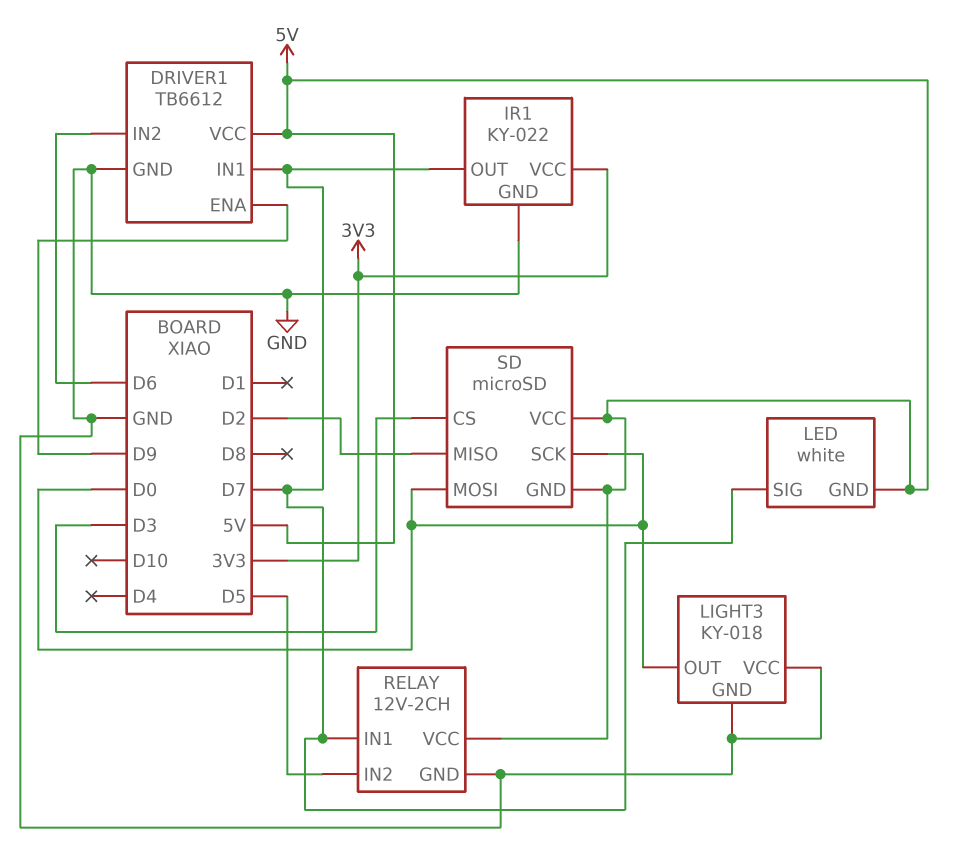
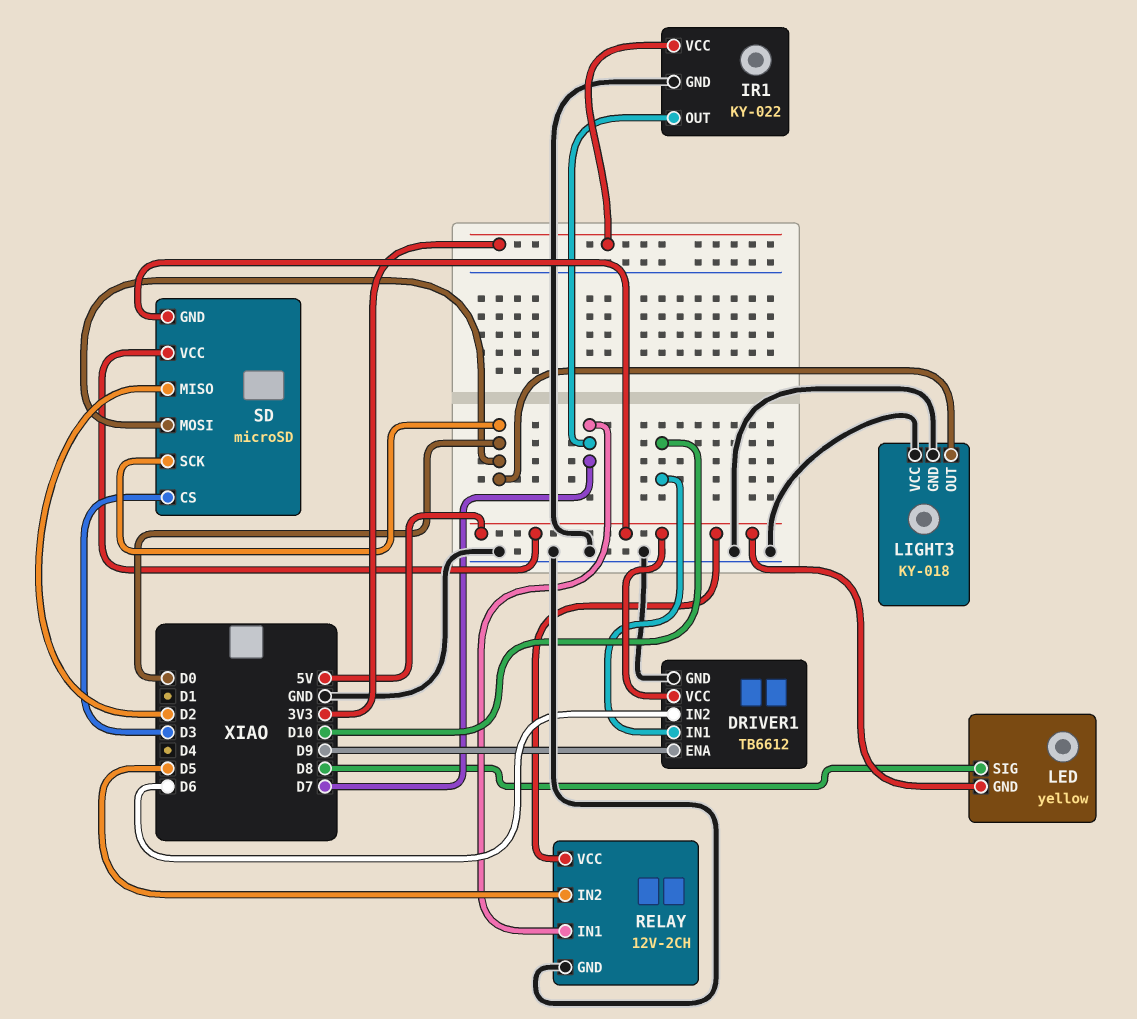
DRIVER1 pin IN1: D7 -> D10
LED: white -> yellow
LED pin SIG: D7 -> D8

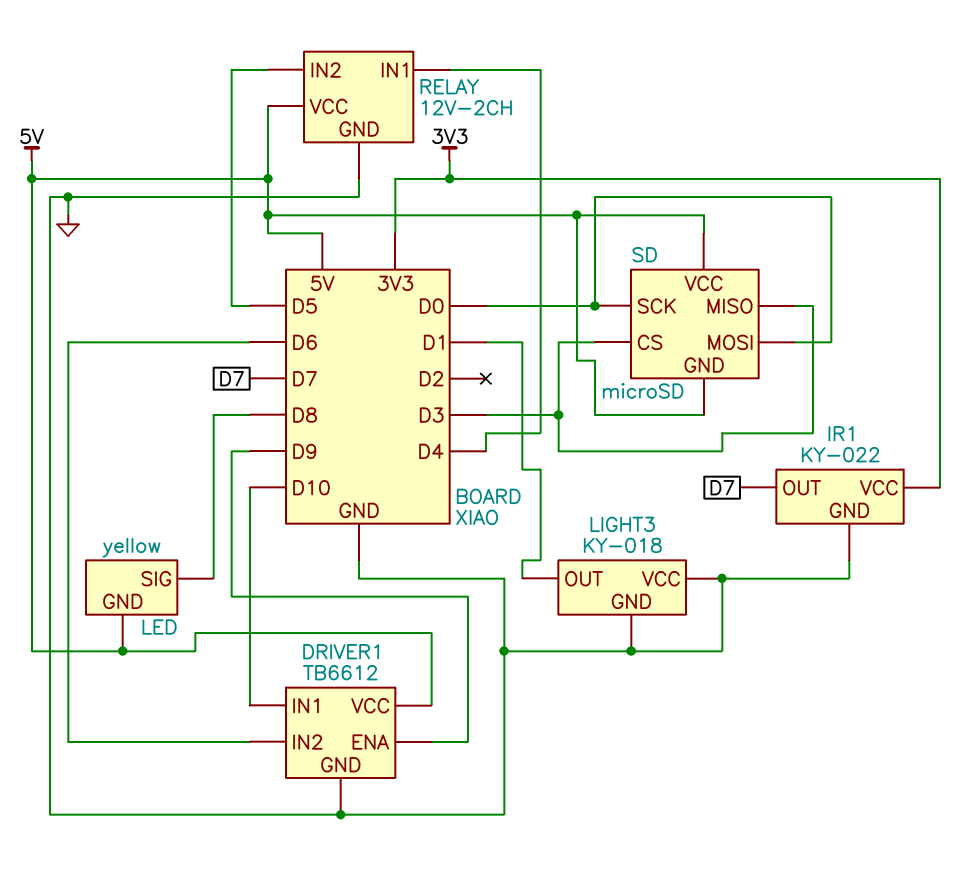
LIGHT3 pin OUT: D0 -> D1
RELAY pin IN1: D7 -> D4
SD pin MISO: D2 -> D3

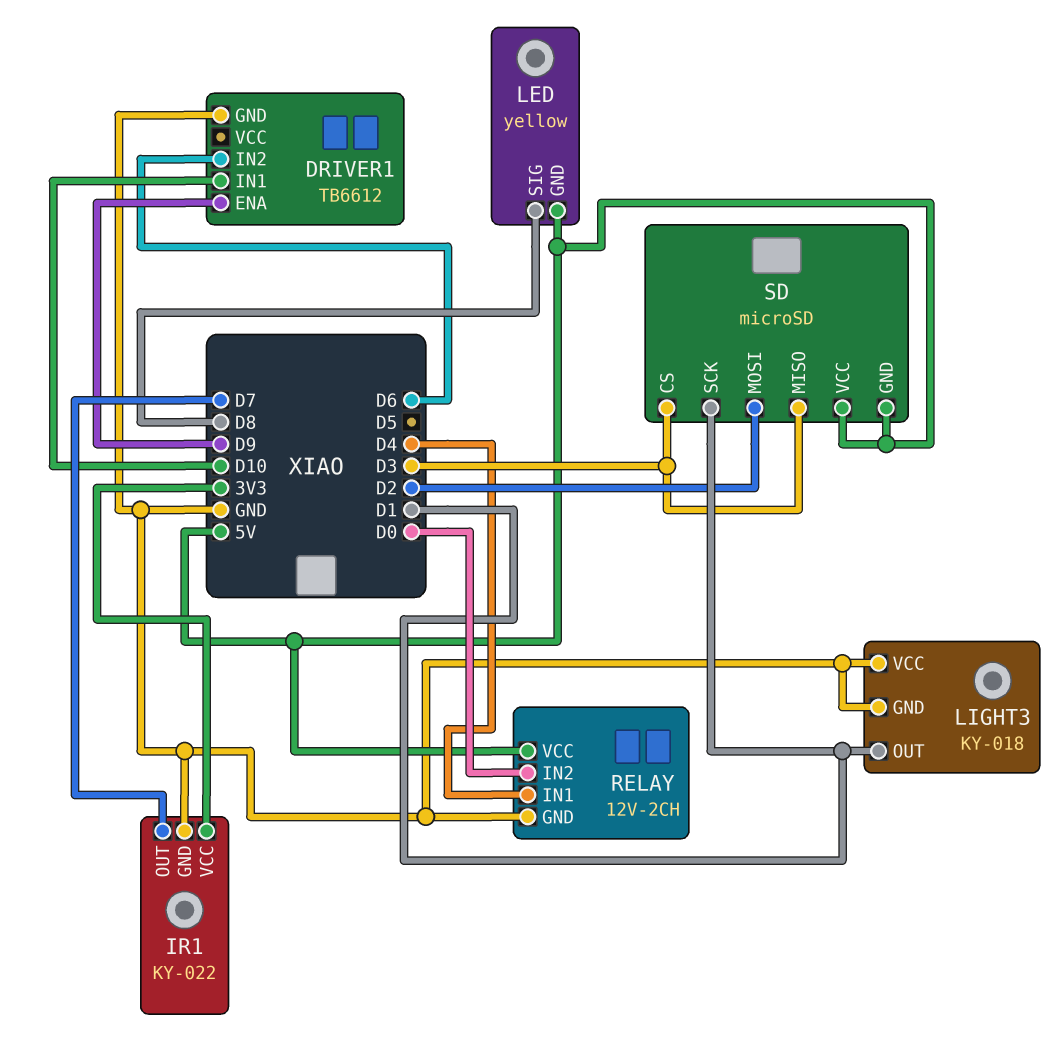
DRIVER1 pin VCC: 5V -> none
RELAY pin IN2: D5 -> D0
SD pin MOSI: D0 -> D2
SD pin SCK: D0 -> D1

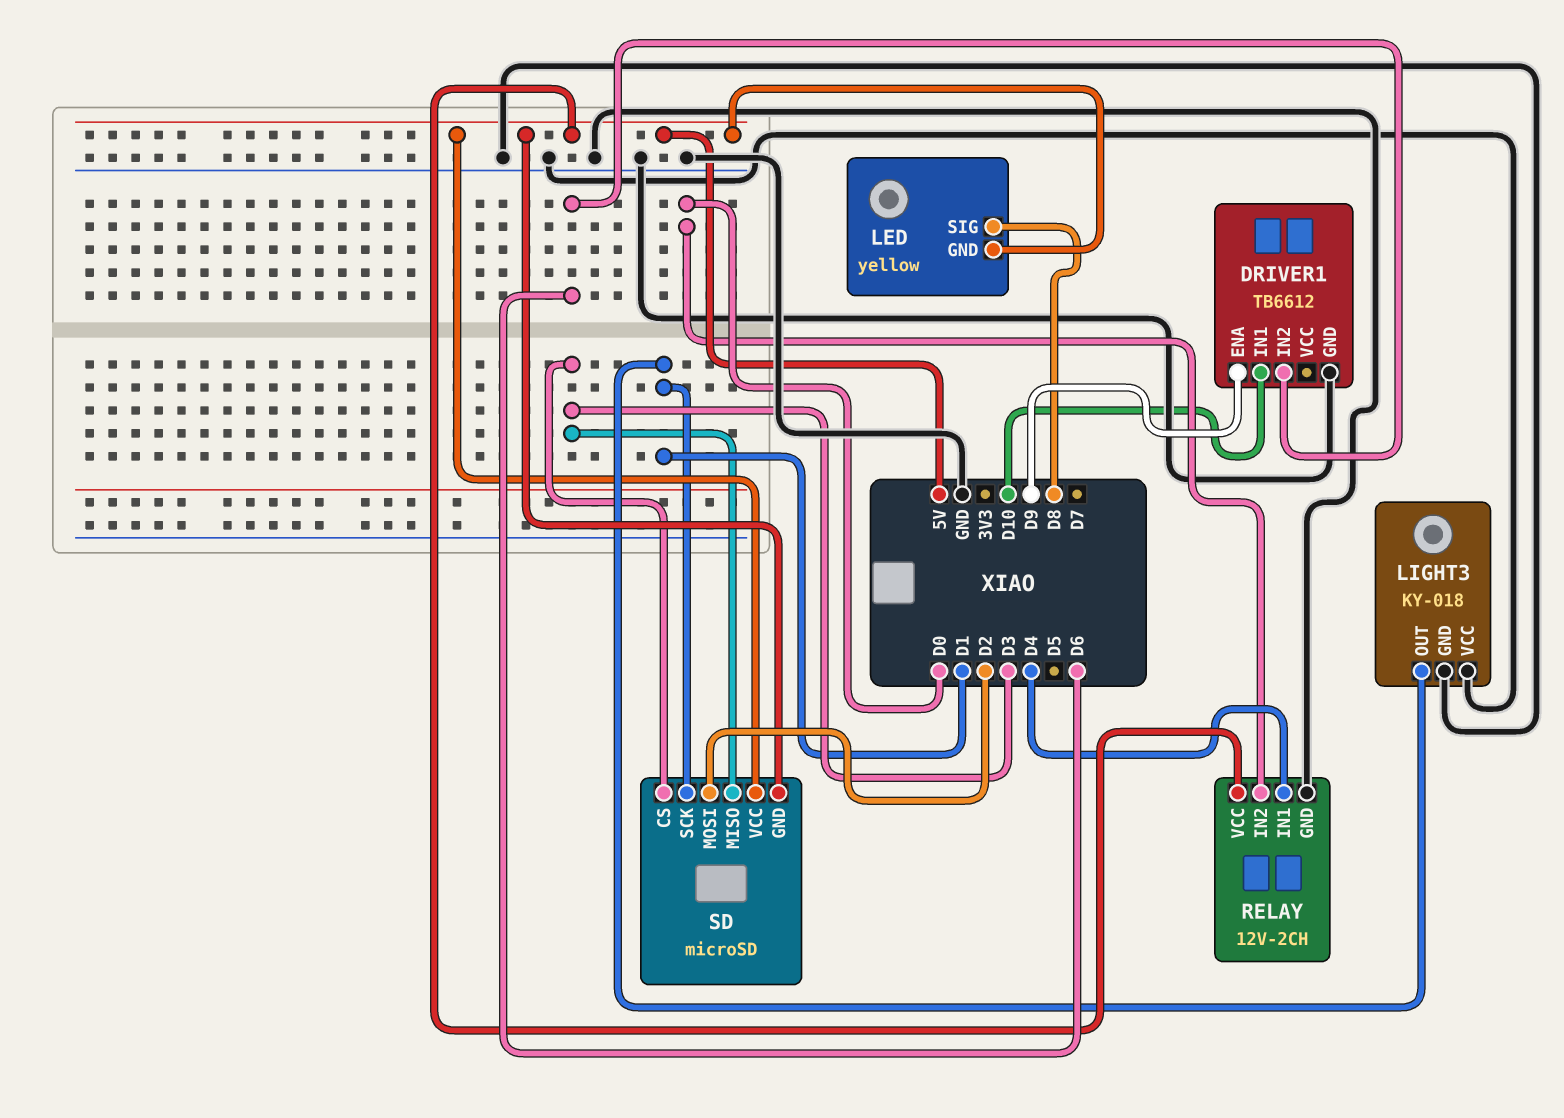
IR1: KY-022 -> none
IR1 pin GND: GND -> none
IR1 pin OUT: D7 -> none
IR1 pin VCC: 3V3 -> none

